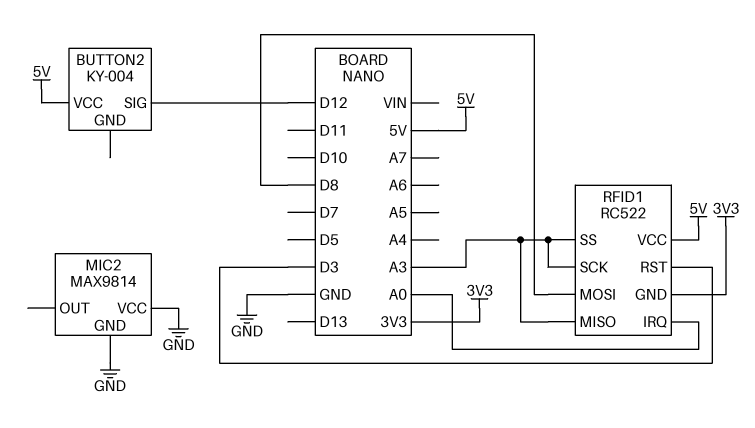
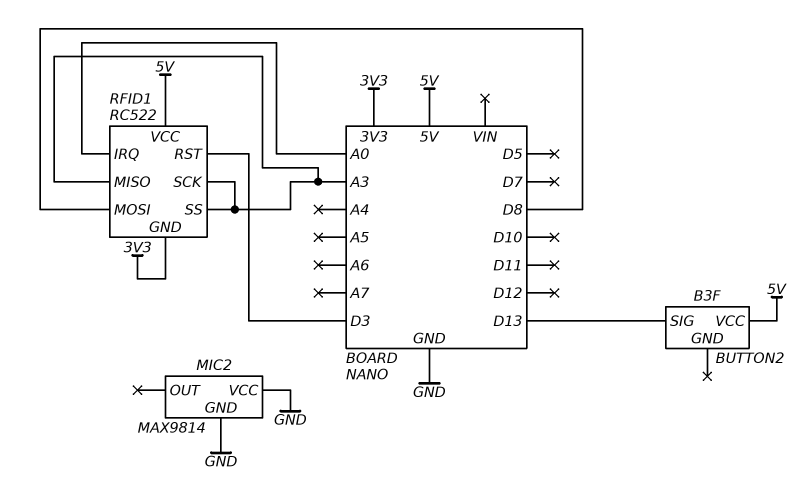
BUTTON2: KY-004 -> B3F
BUTTON2 pin SIG: D12 -> D13

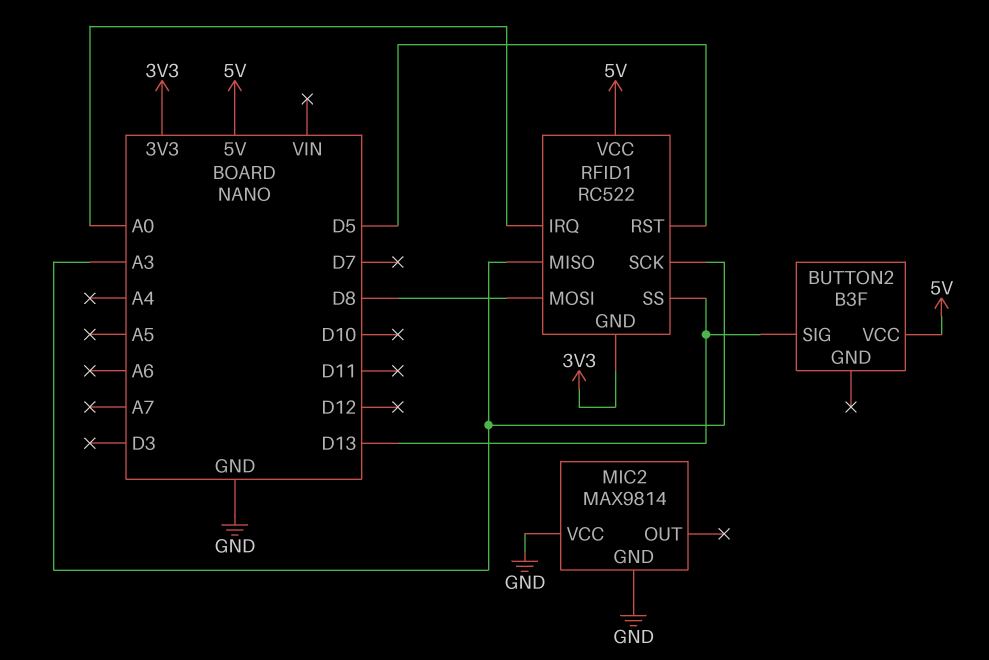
RFID1 pin RST: D3 -> D5
RFID1 pin SS: A3 -> D13

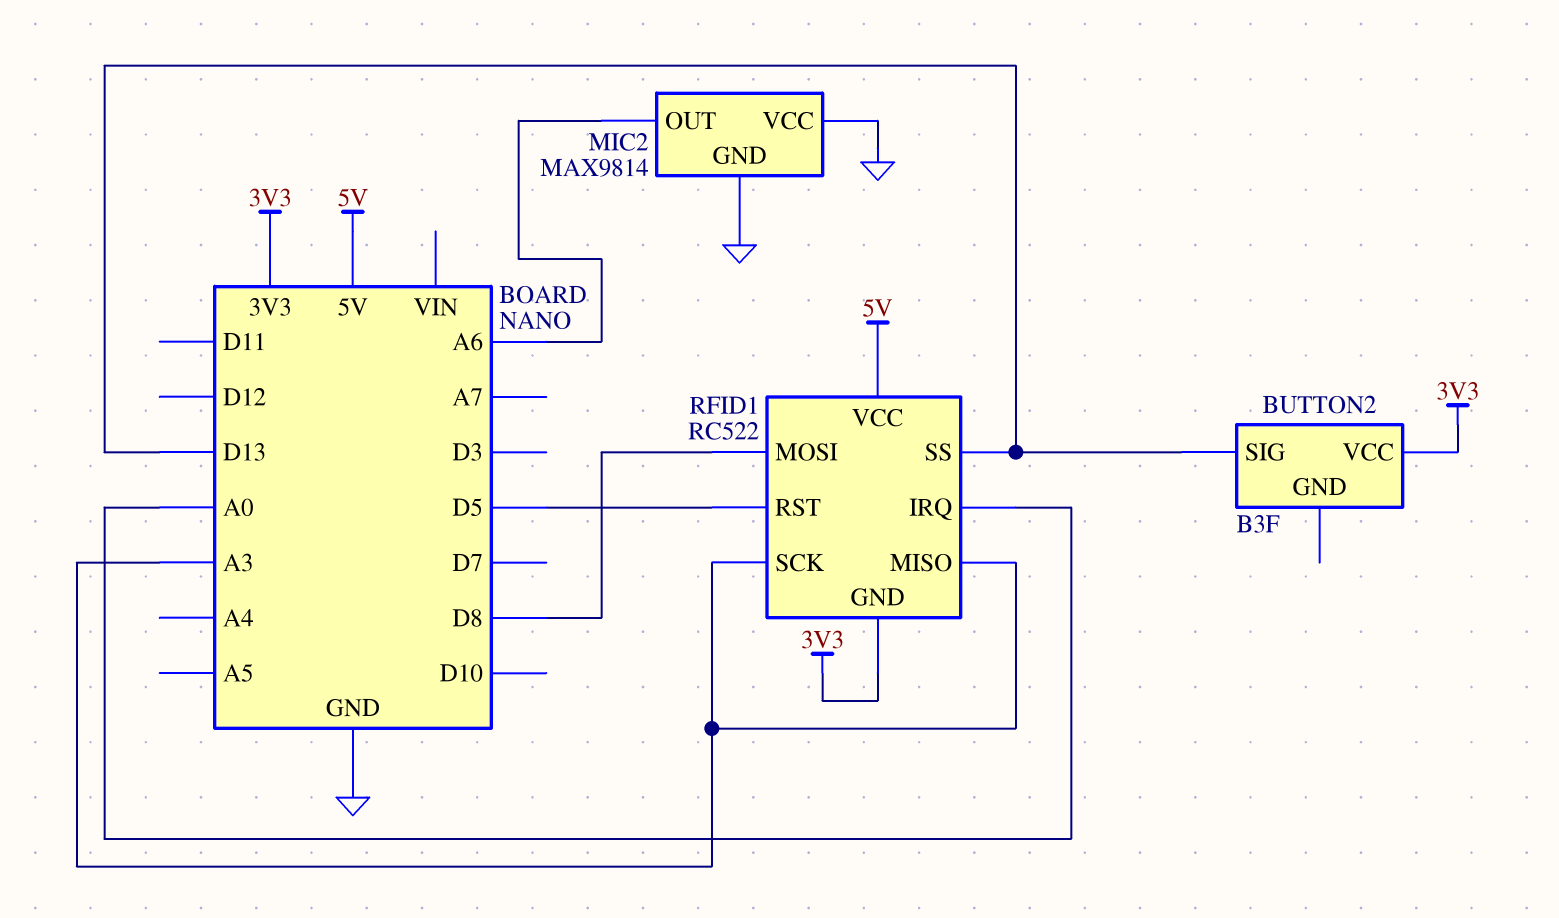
BUTTON2 pin VCC: 5V -> 3V3
MIC2 pin OUT: none -> A6

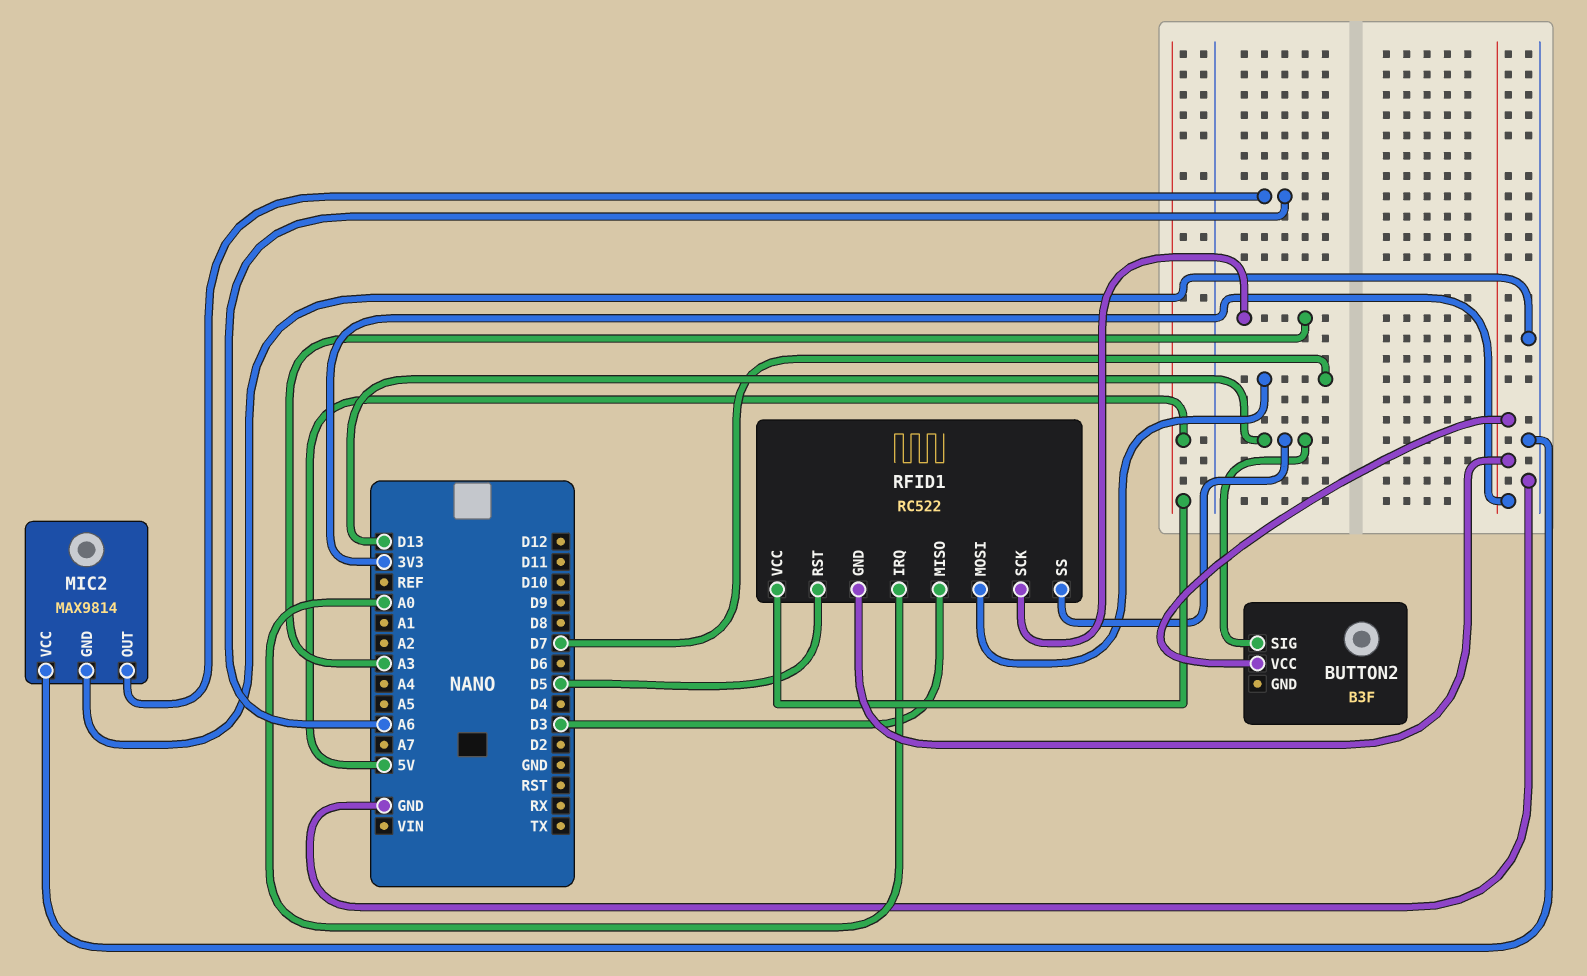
RFID1 pin MISO: A3 -> D3
RFID1 pin MOSI: D8 -> D7

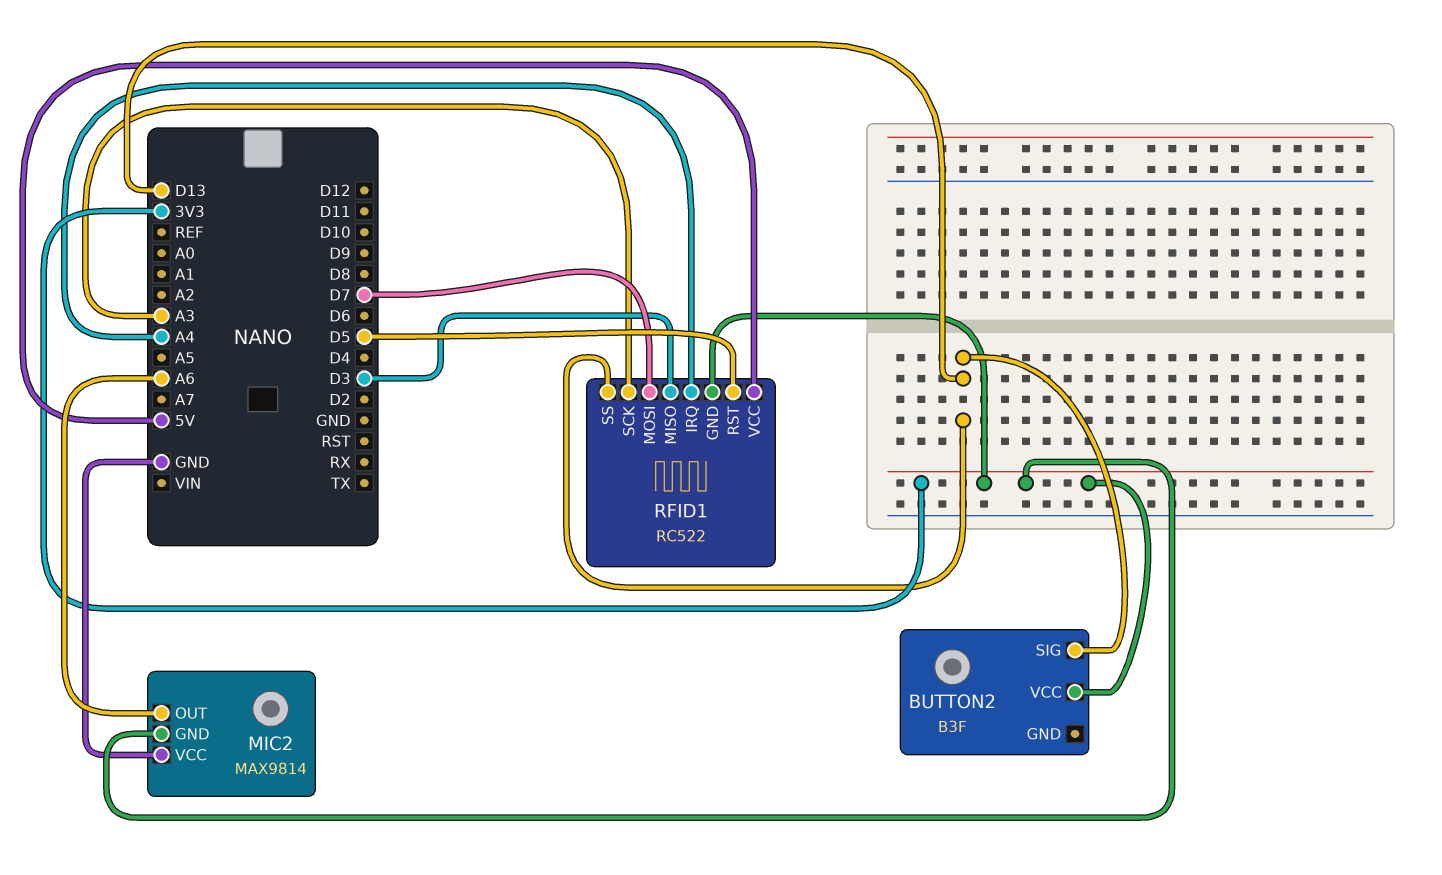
MIC2 pin GND: GND -> 3V3
RFID1 pin IRQ: A0 -> A4

